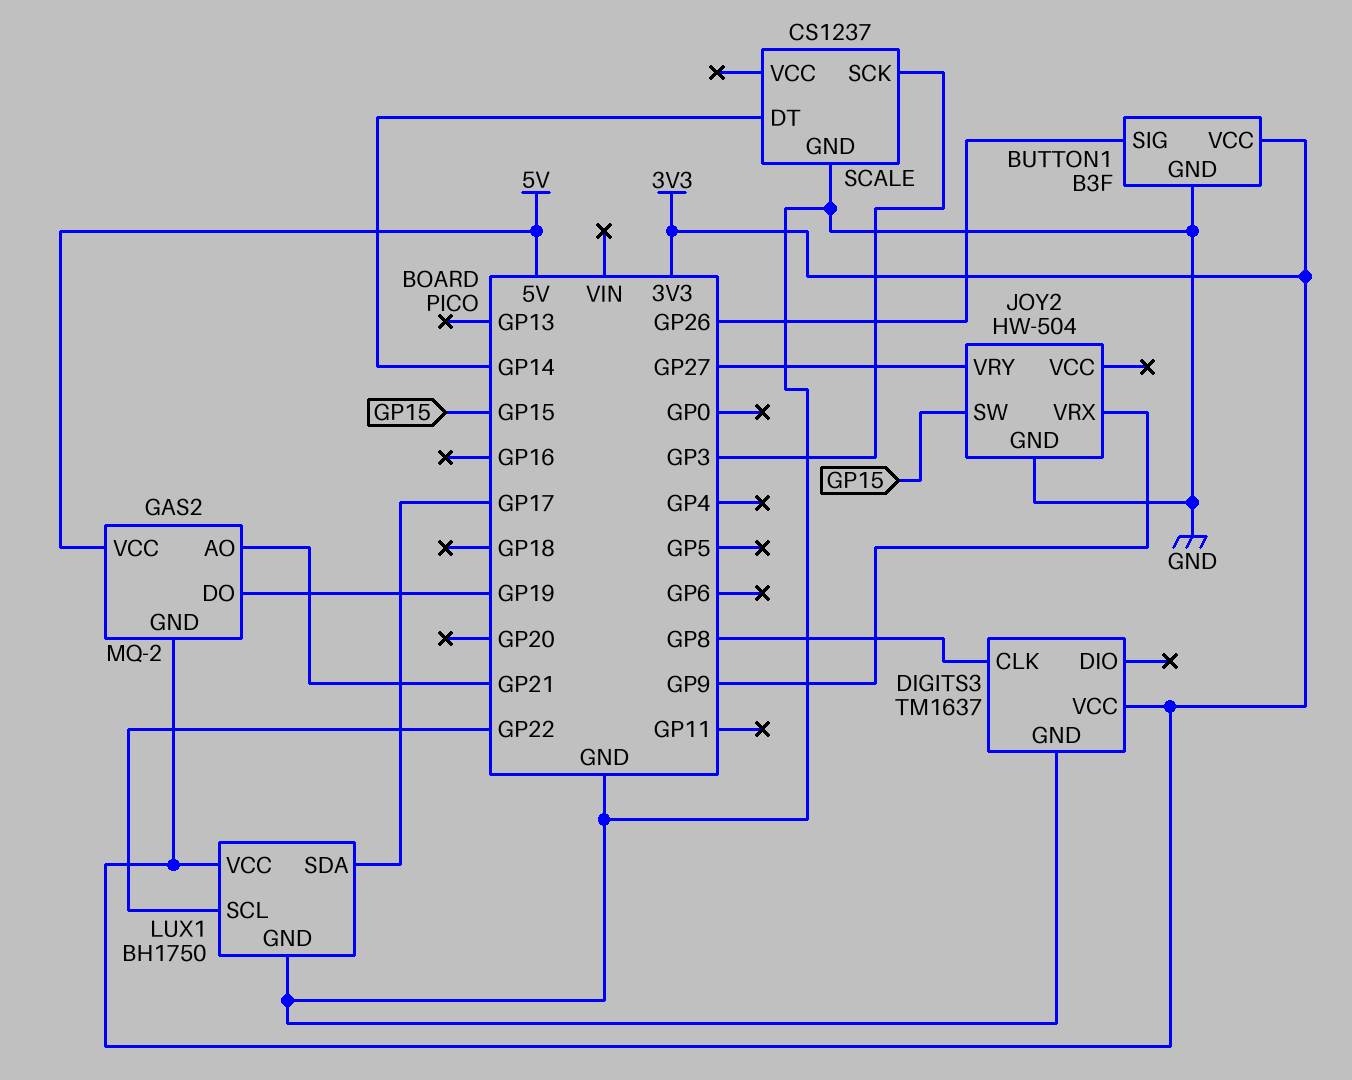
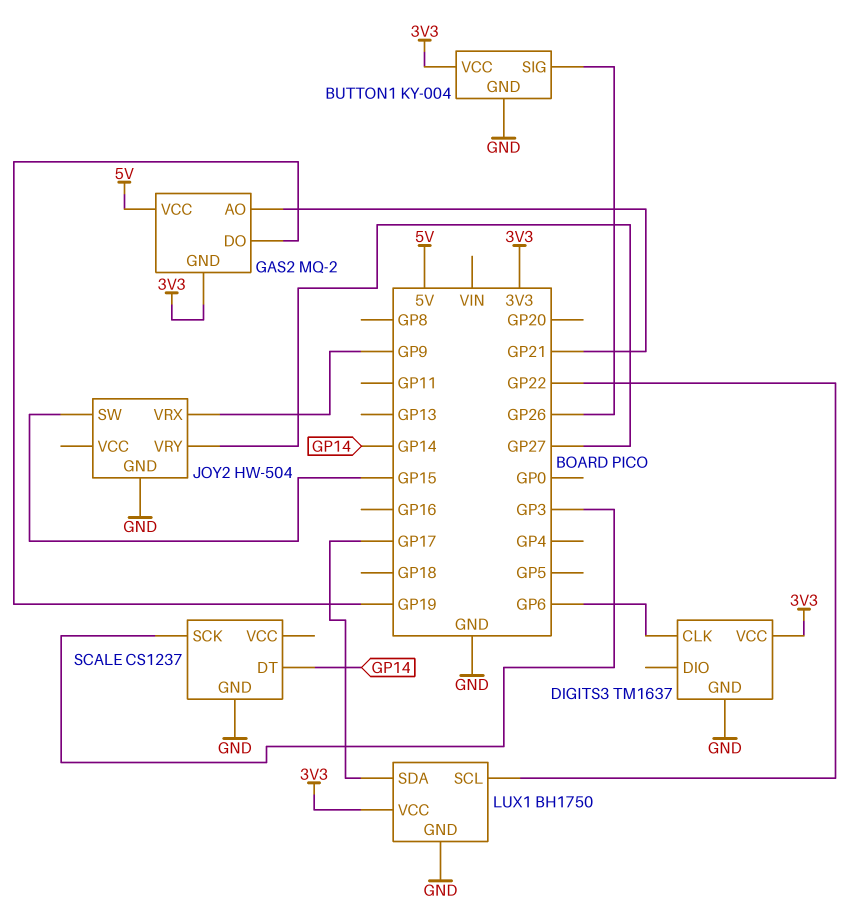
BUTTON1: B3F -> KY-004
DIGITS3 pin CLK: GP8 -> GP6

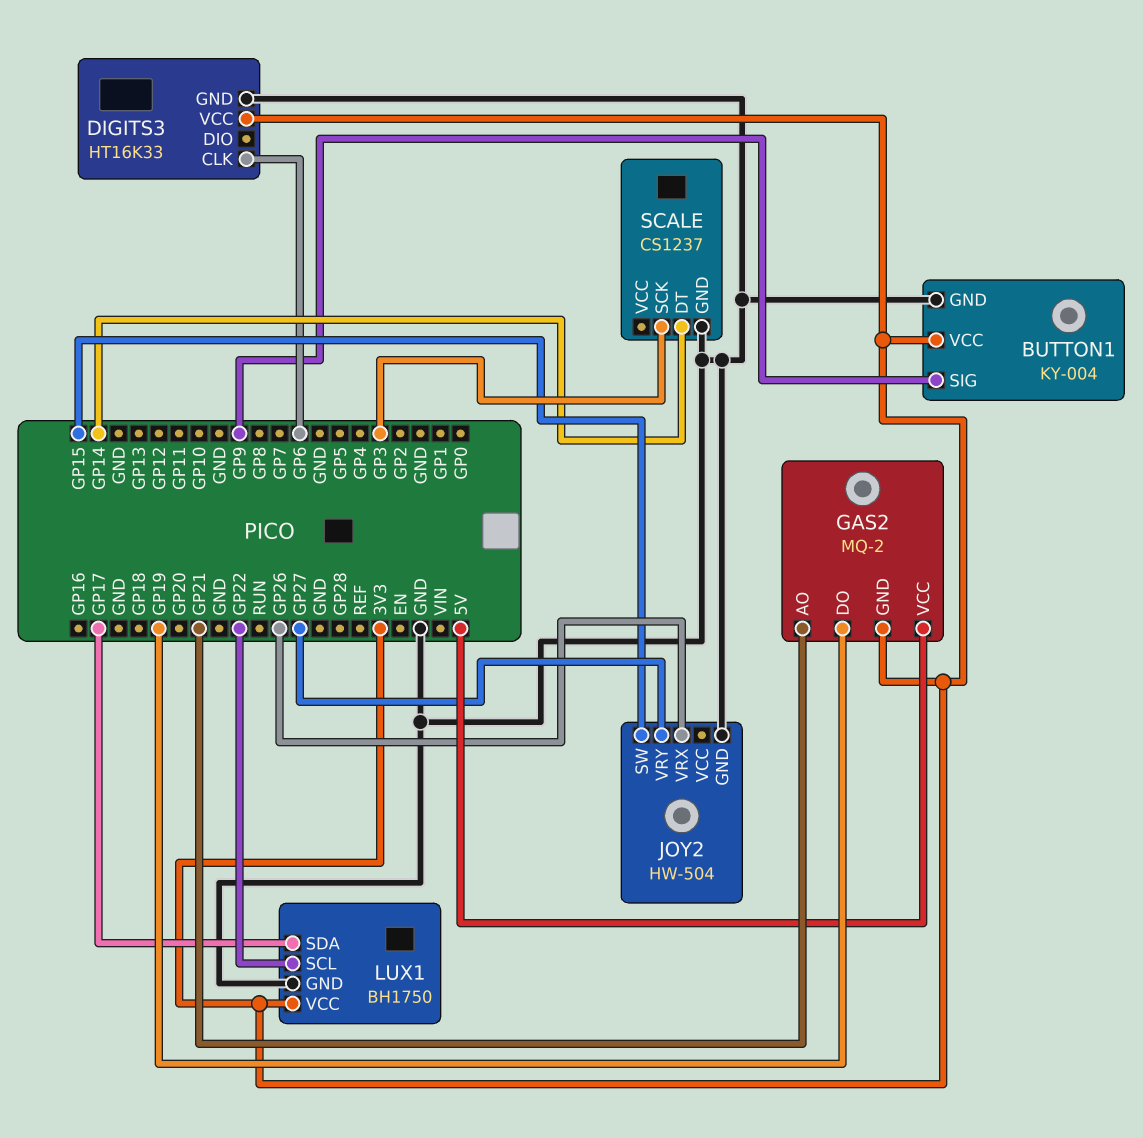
BUTTON1 pin SIG: GP26 -> GP9
DIGITS3: TM1637 -> HT16K33
JOY2 pin VRX: GP9 -> GP26

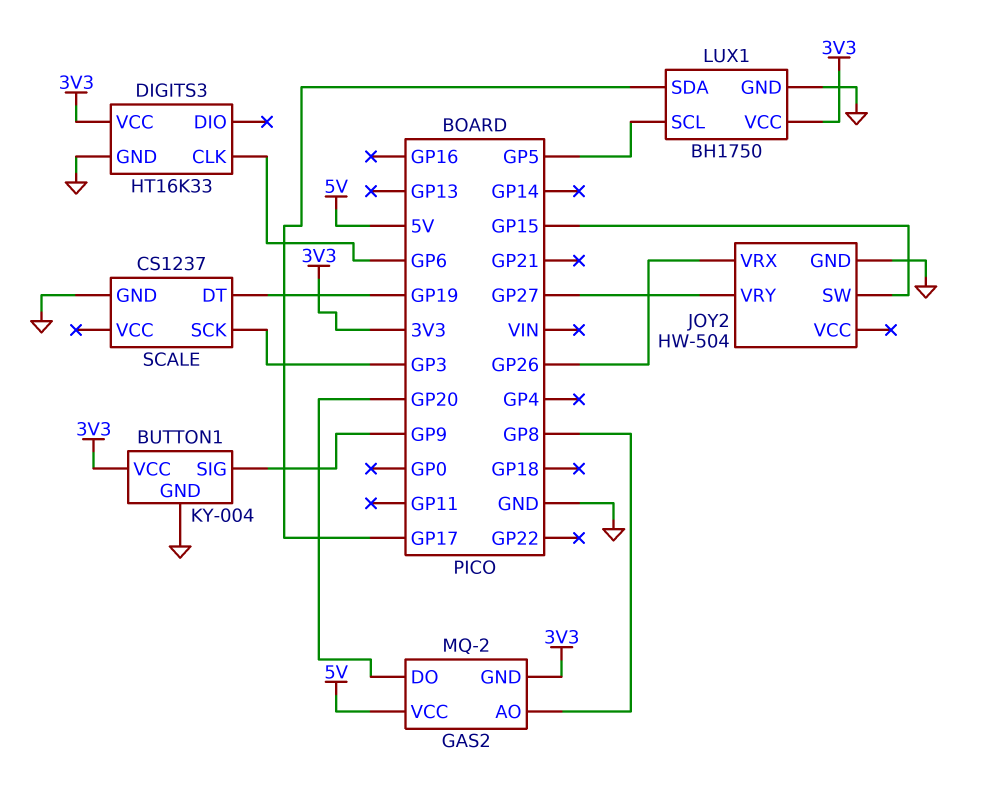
GAS2 pin AO: GP21 -> GP8
GAS2 pin DO: GP19 -> GP20
LUX1 pin SCL: GP22 -> GP5
SCALE pin DT: GP14 -> GP19

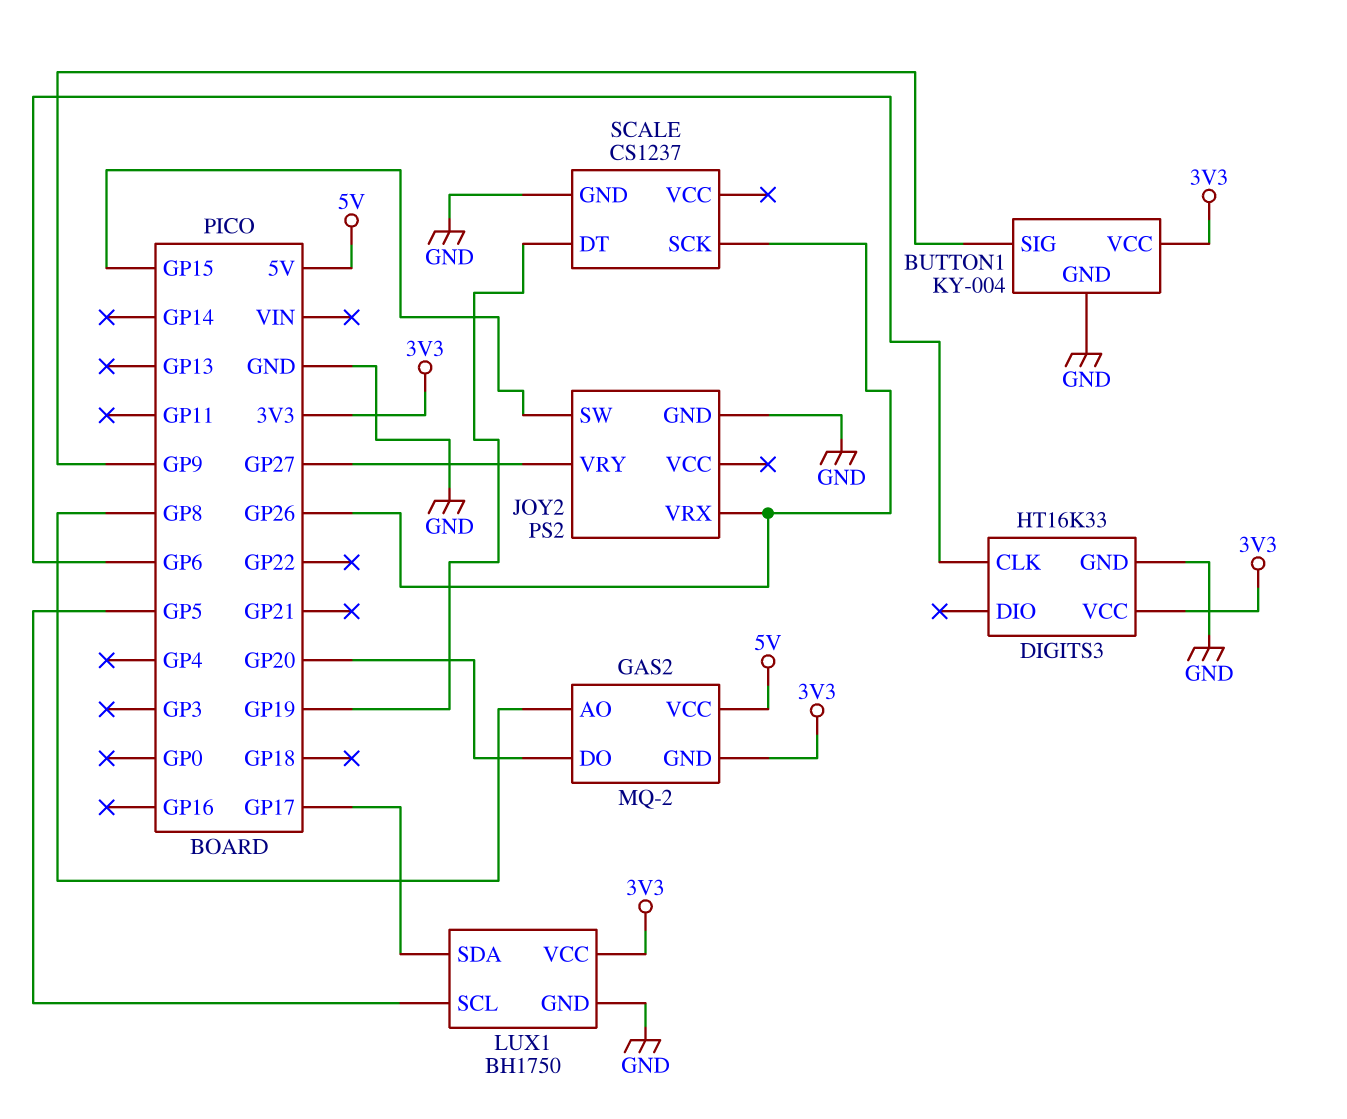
JOY2: HW-504 -> PS2
SCALE pin SCK: GP3 -> GP26

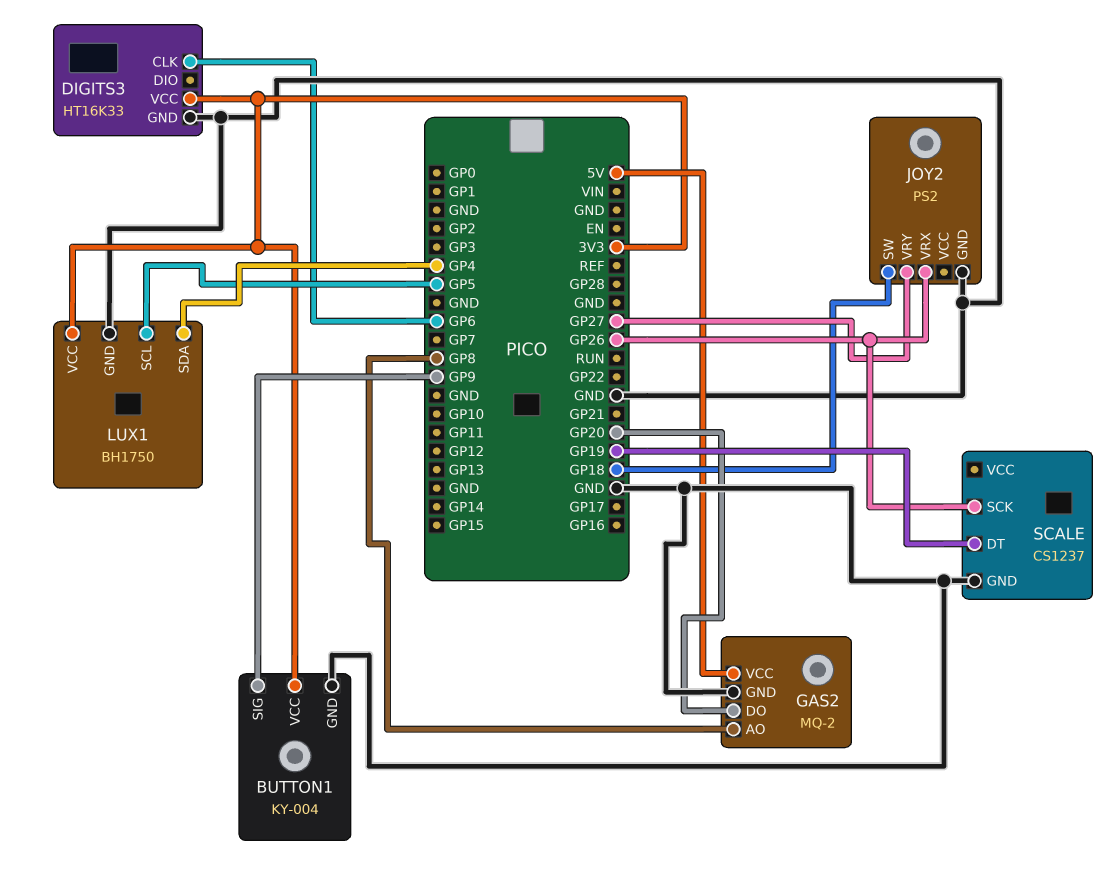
GAS2 pin GND: 3V3 -> GND
JOY2 pin SW: GP15 -> GP18
LUX1 pin SDA: GP17 -> GP4

